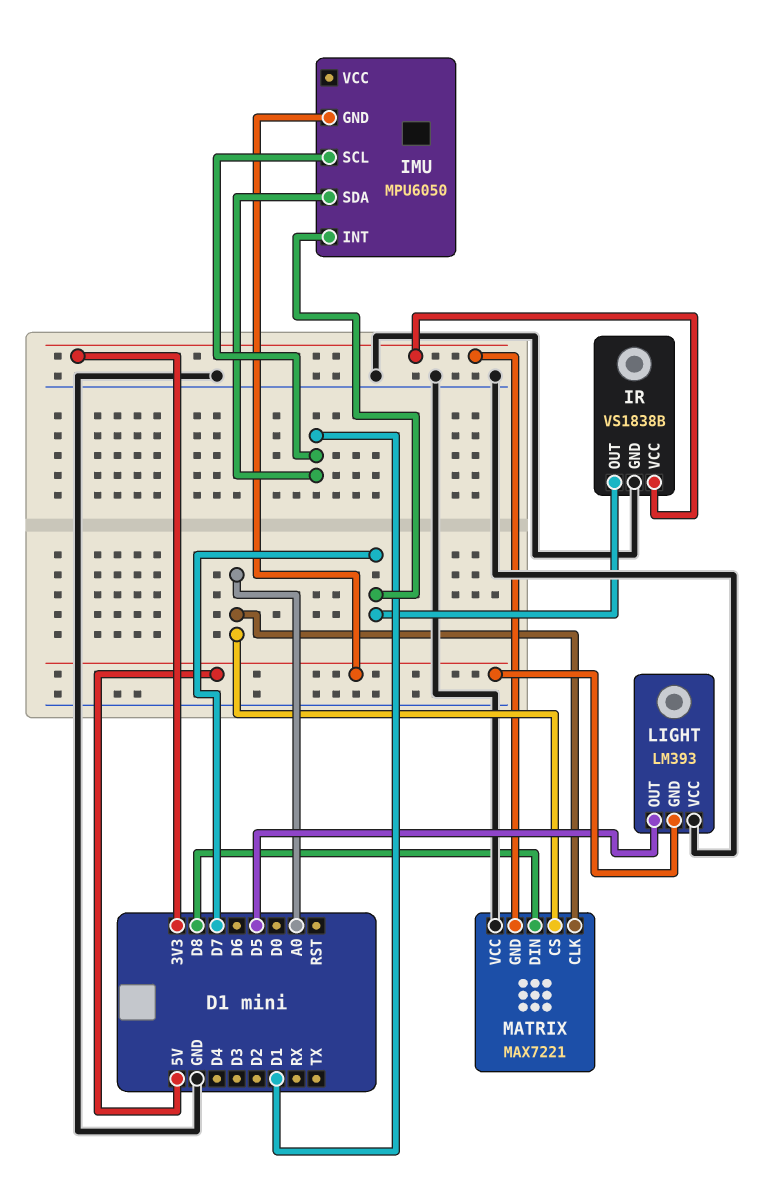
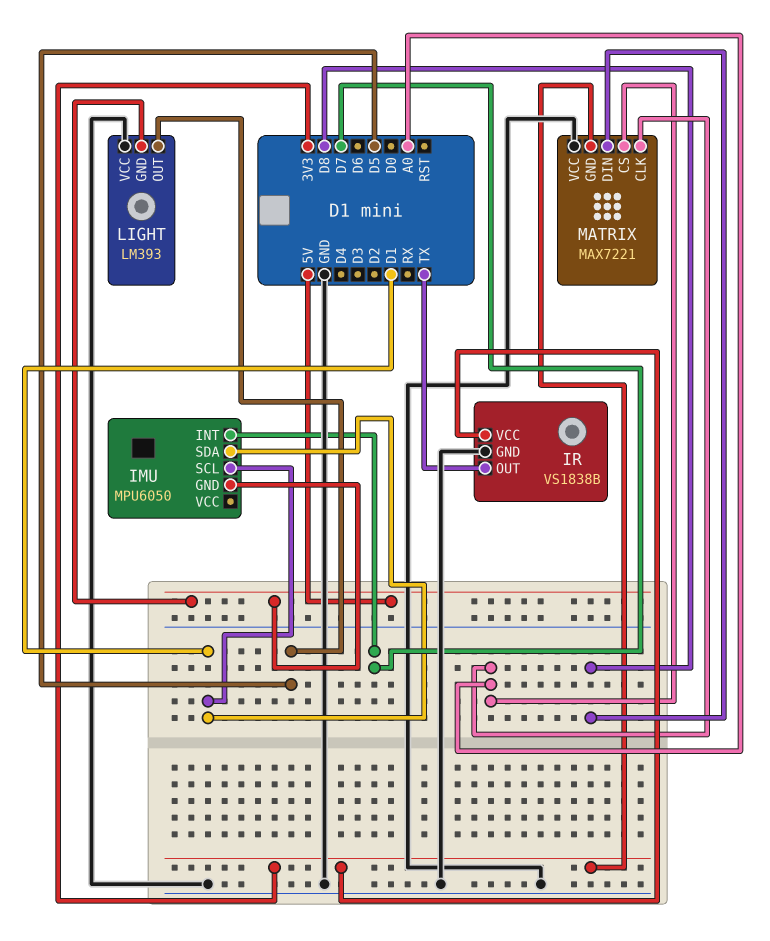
IR pin OUT: D7 -> TX

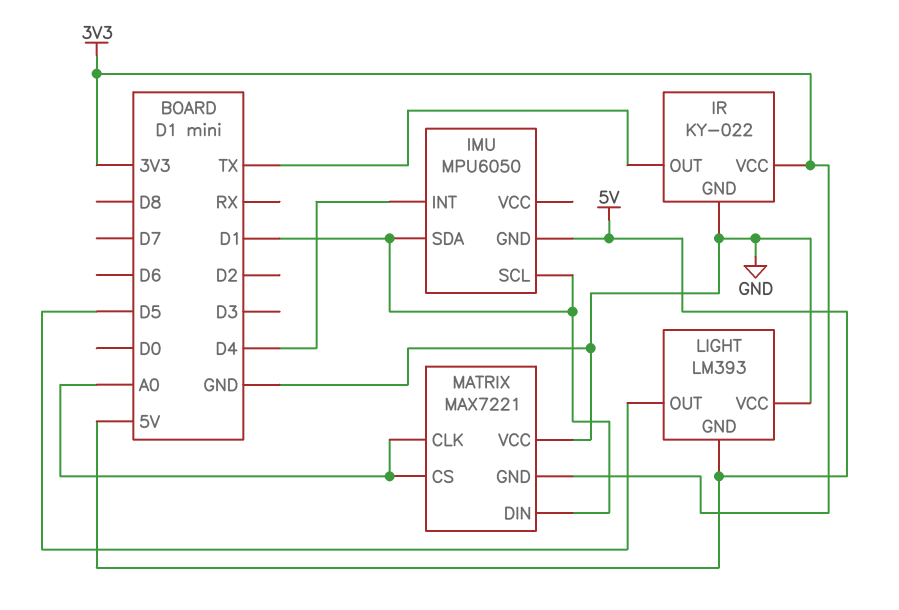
IMU pin INT: D7 -> D4
IR: VS1838B -> KY-022
MATRIX pin DIN: D8 -> D1

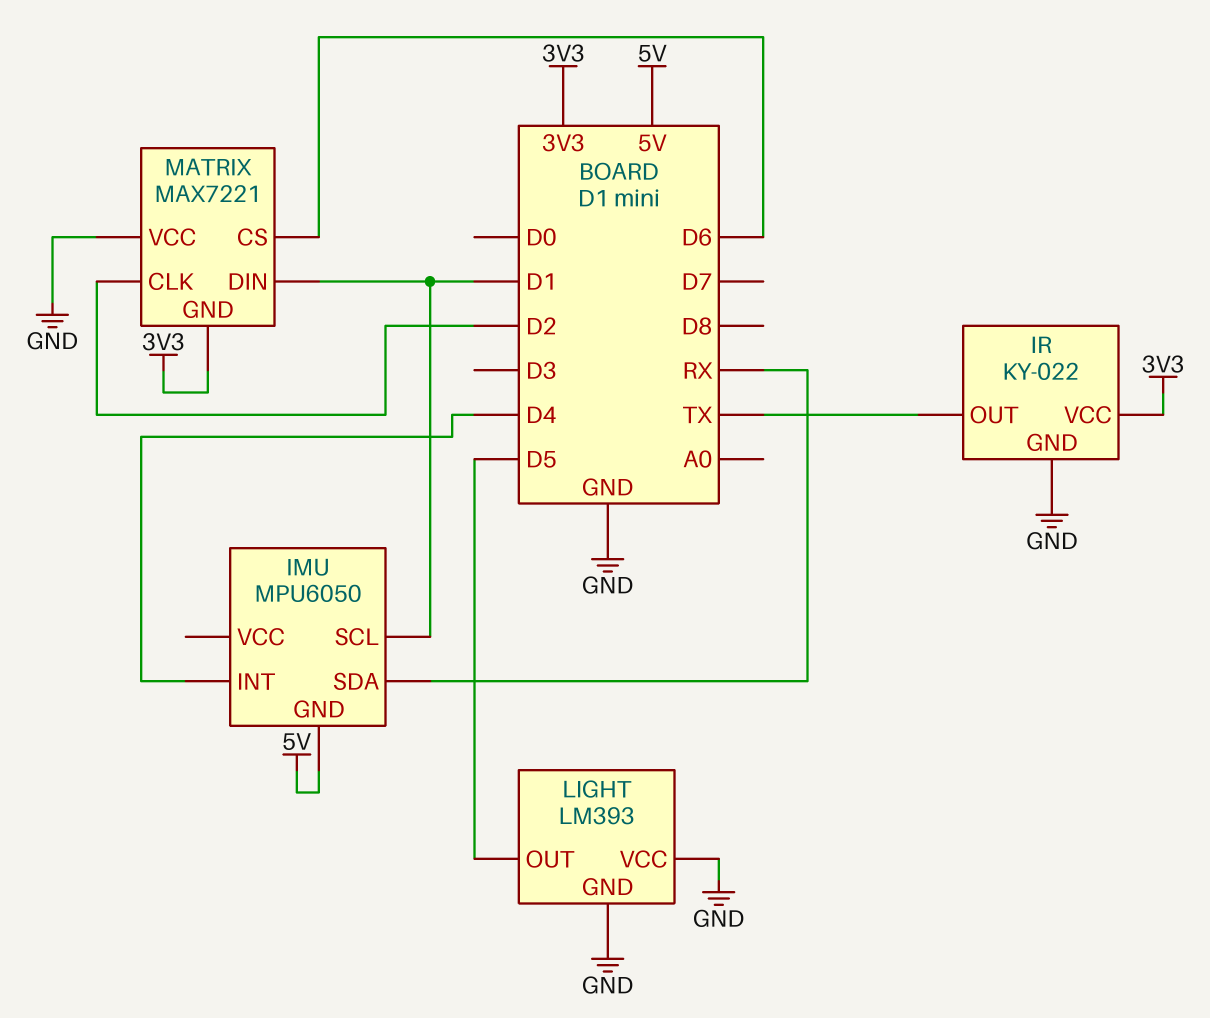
IMU pin SDA: D1 -> RX
LIGHT pin GND: 5V -> GND
MATRIX pin CLK: A0 -> D2
MATRIX pin CS: A0 -> D6

